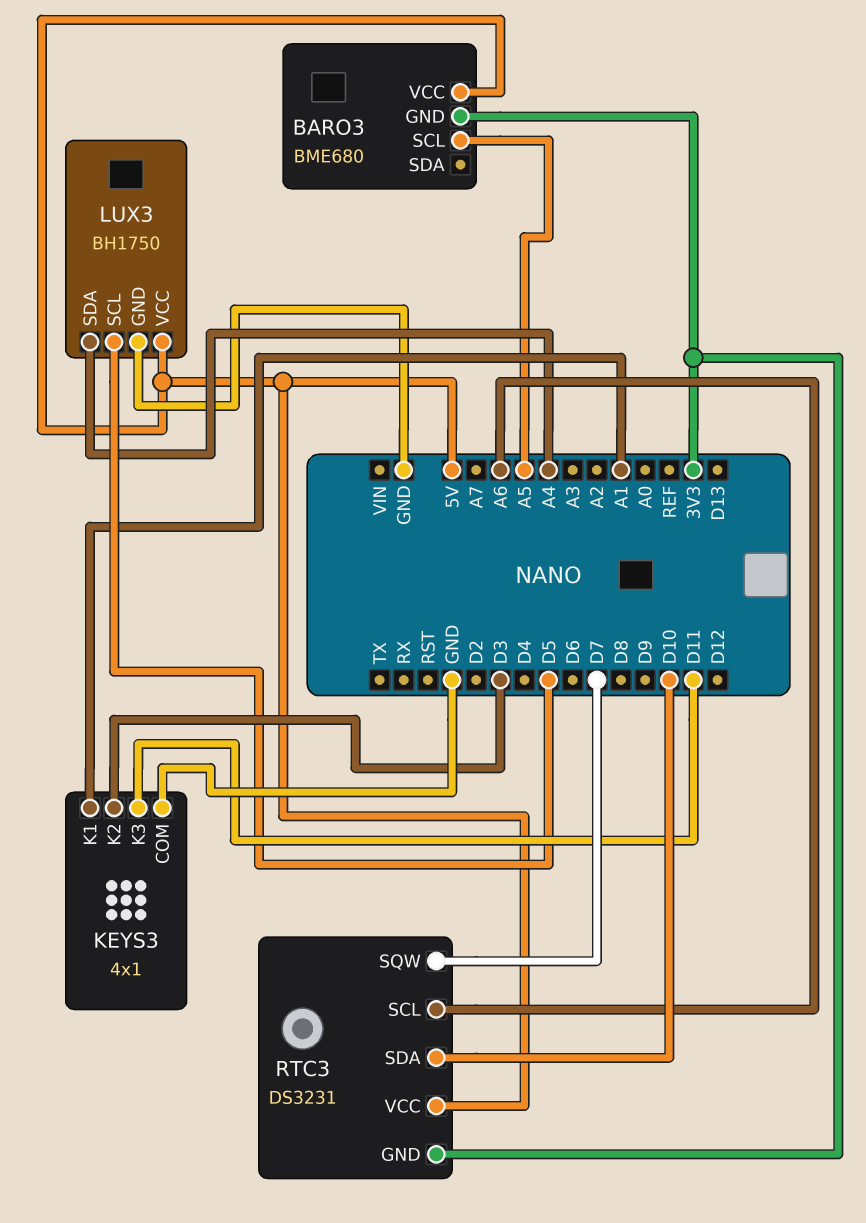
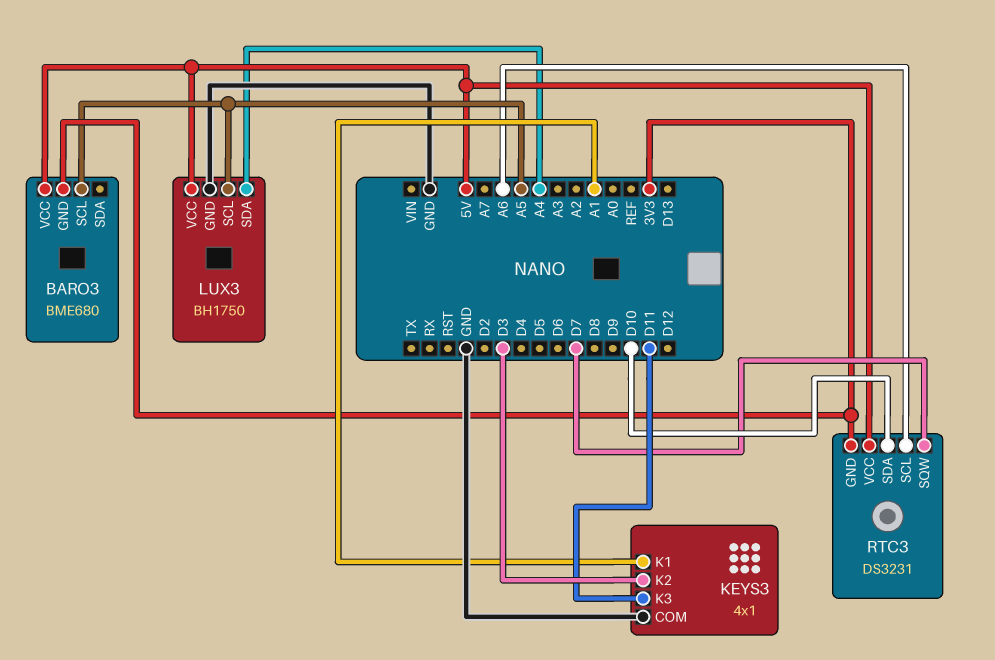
LUX3 pin SCL: D5 -> A5

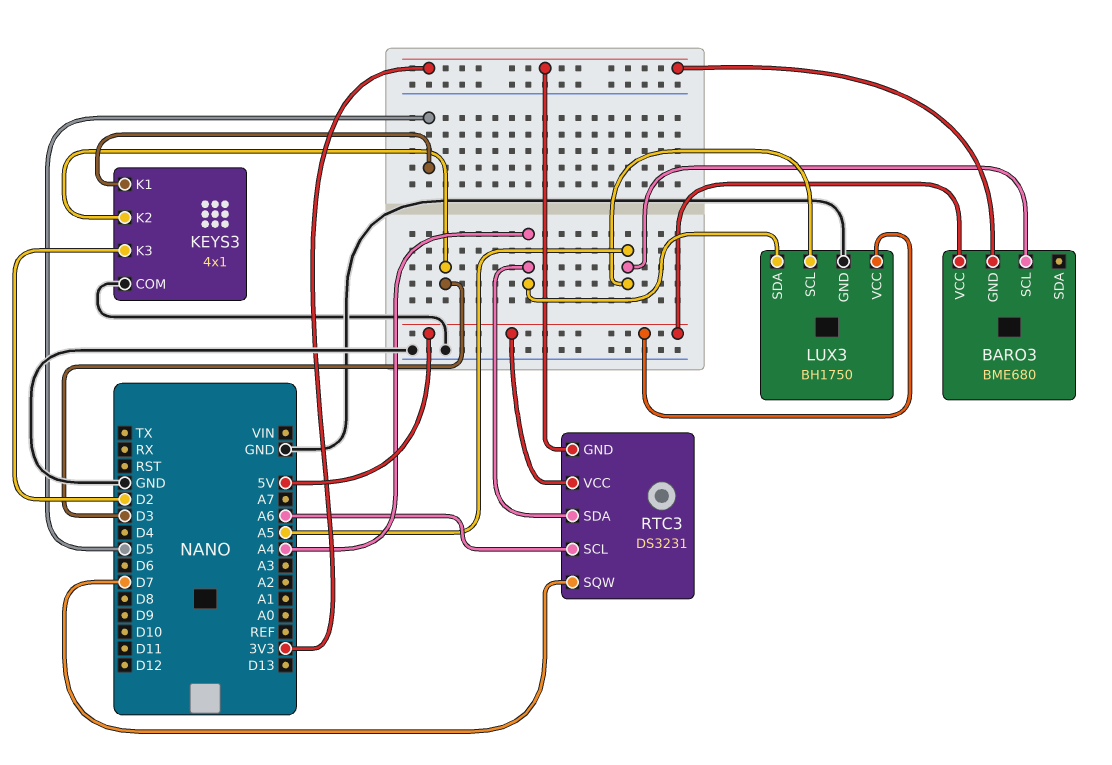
KEYS3 pin K1: A1 -> D5
KEYS3 pin K3: D11 -> D2
RTC3 pin SDA: D10 -> A4

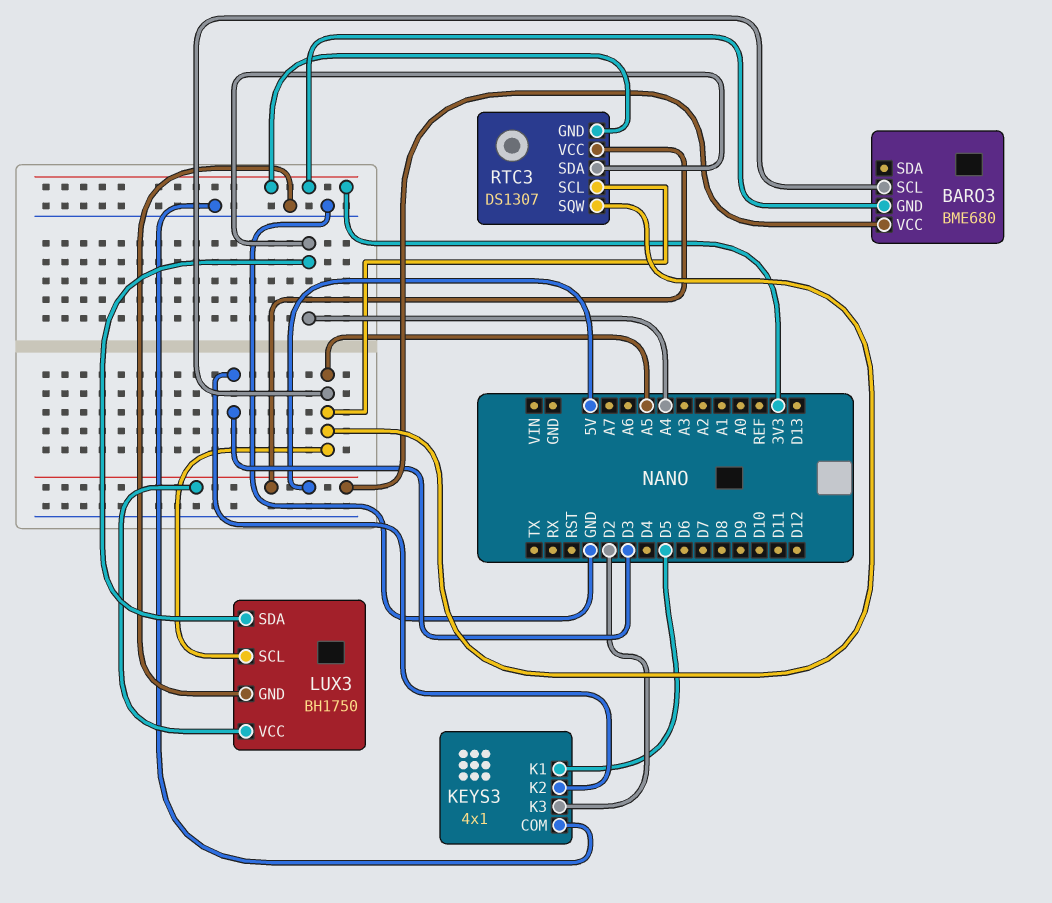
RTC3: DS3231 -> DS1307
RTC3 pin SCL: A6 -> A5
RTC3 pin SQW: D7 -> A5

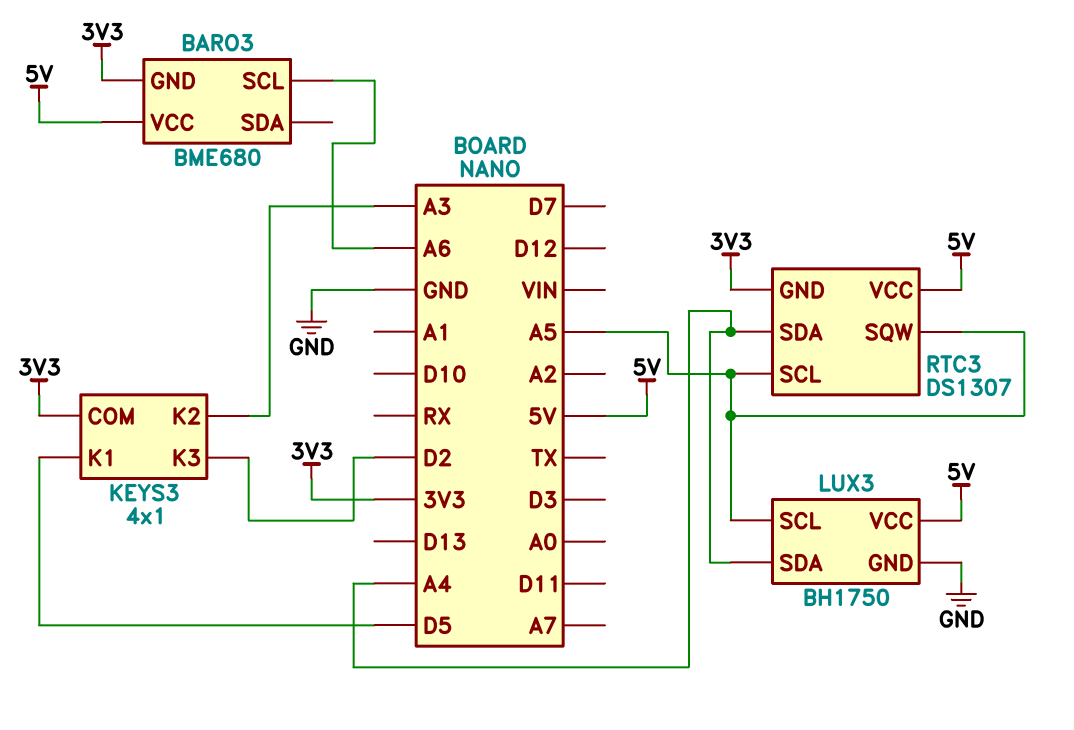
BARO3 pin SCL: A5 -> A6
KEYS3 pin COM: GND -> 3V3
KEYS3 pin K2: D3 -> A3

